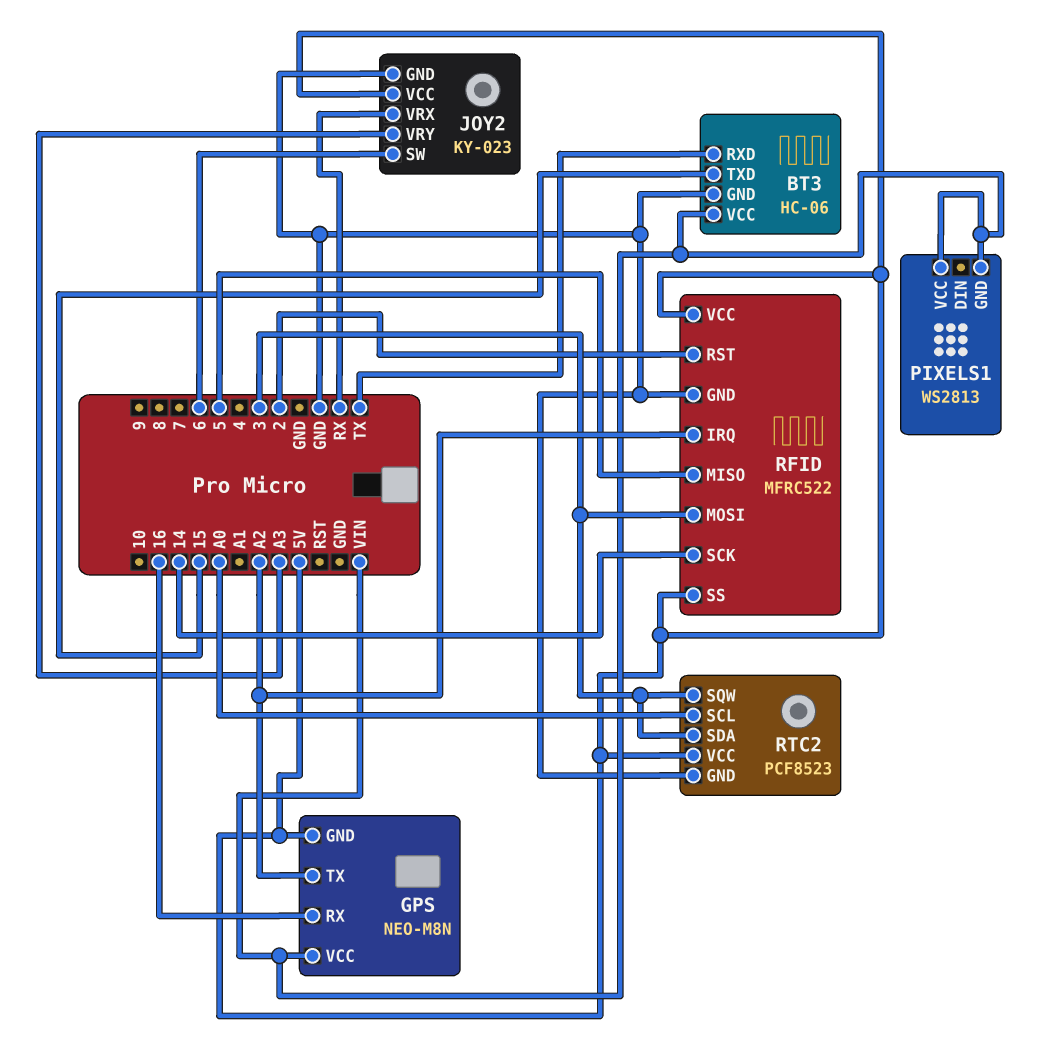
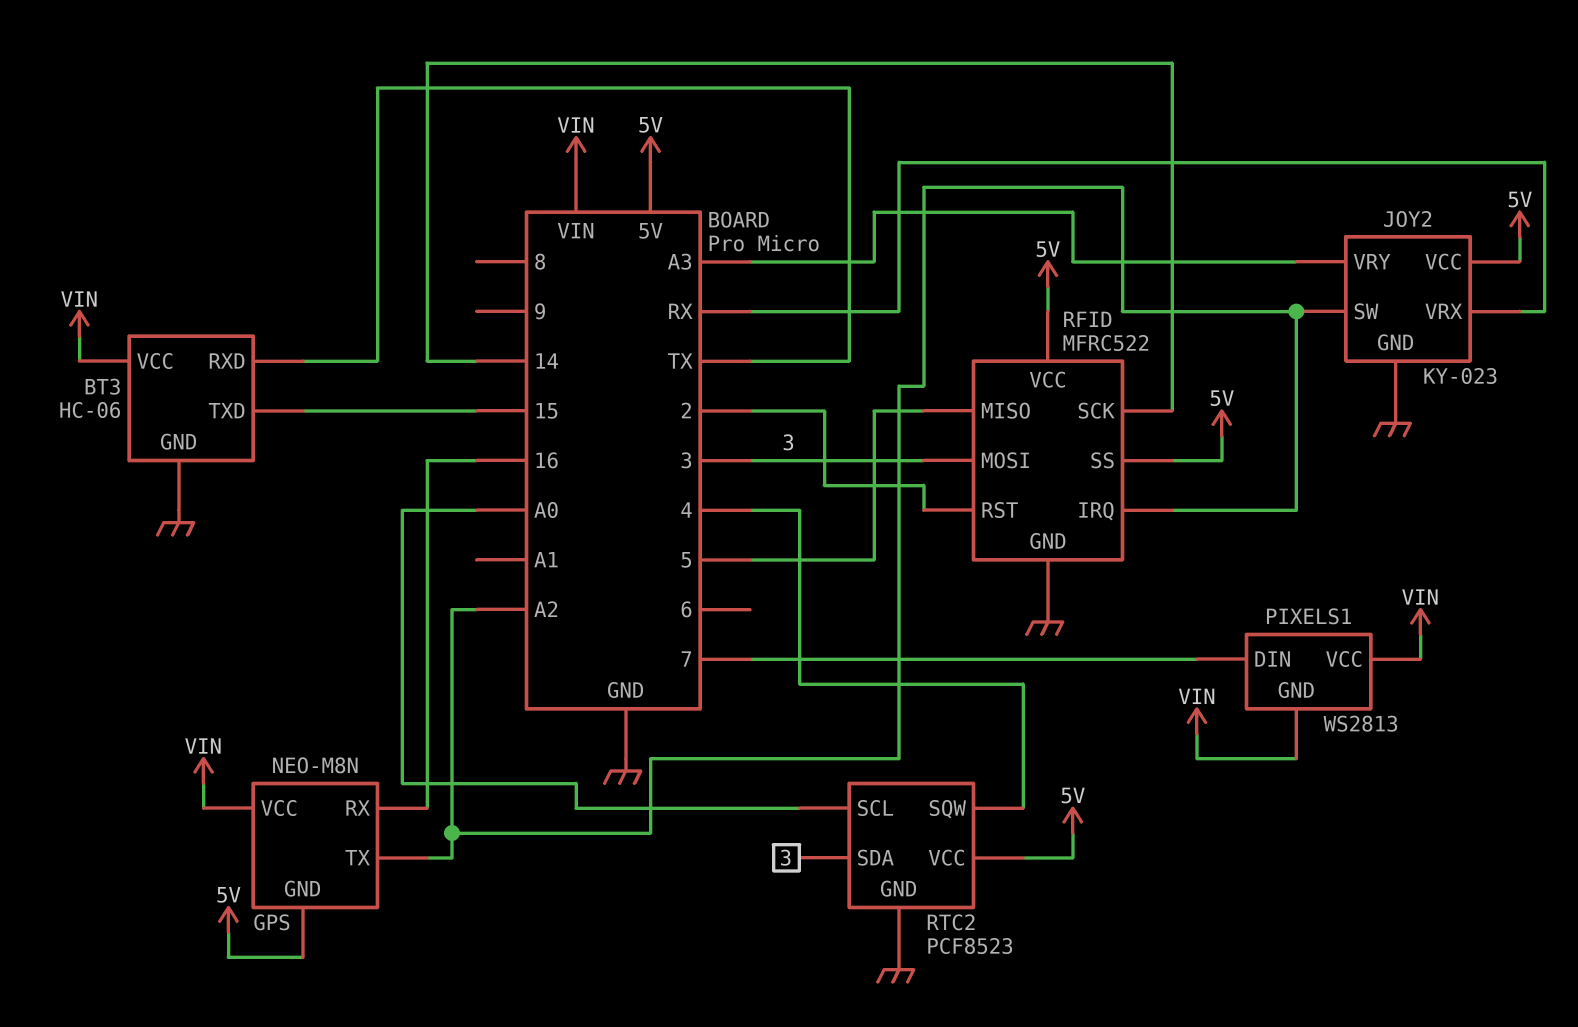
JOY2 pin SW: 6 -> A2
PIXELS1 pin DIN: none -> 7
RTC2 pin SQW: 3 -> 4

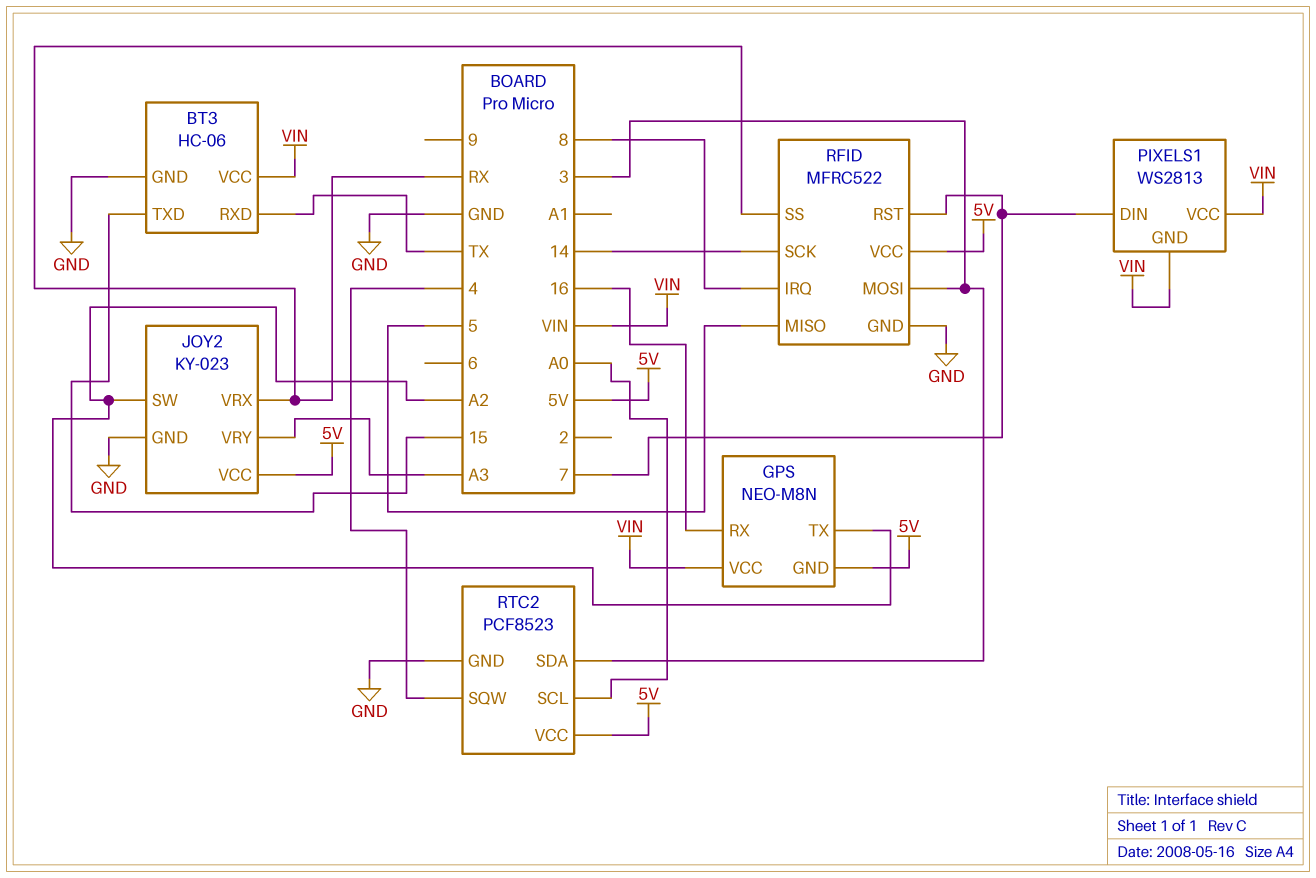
RFID pin IRQ: A2 -> 8
RFID pin RST: 2 -> 7
RFID pin SS: 5V -> RX

